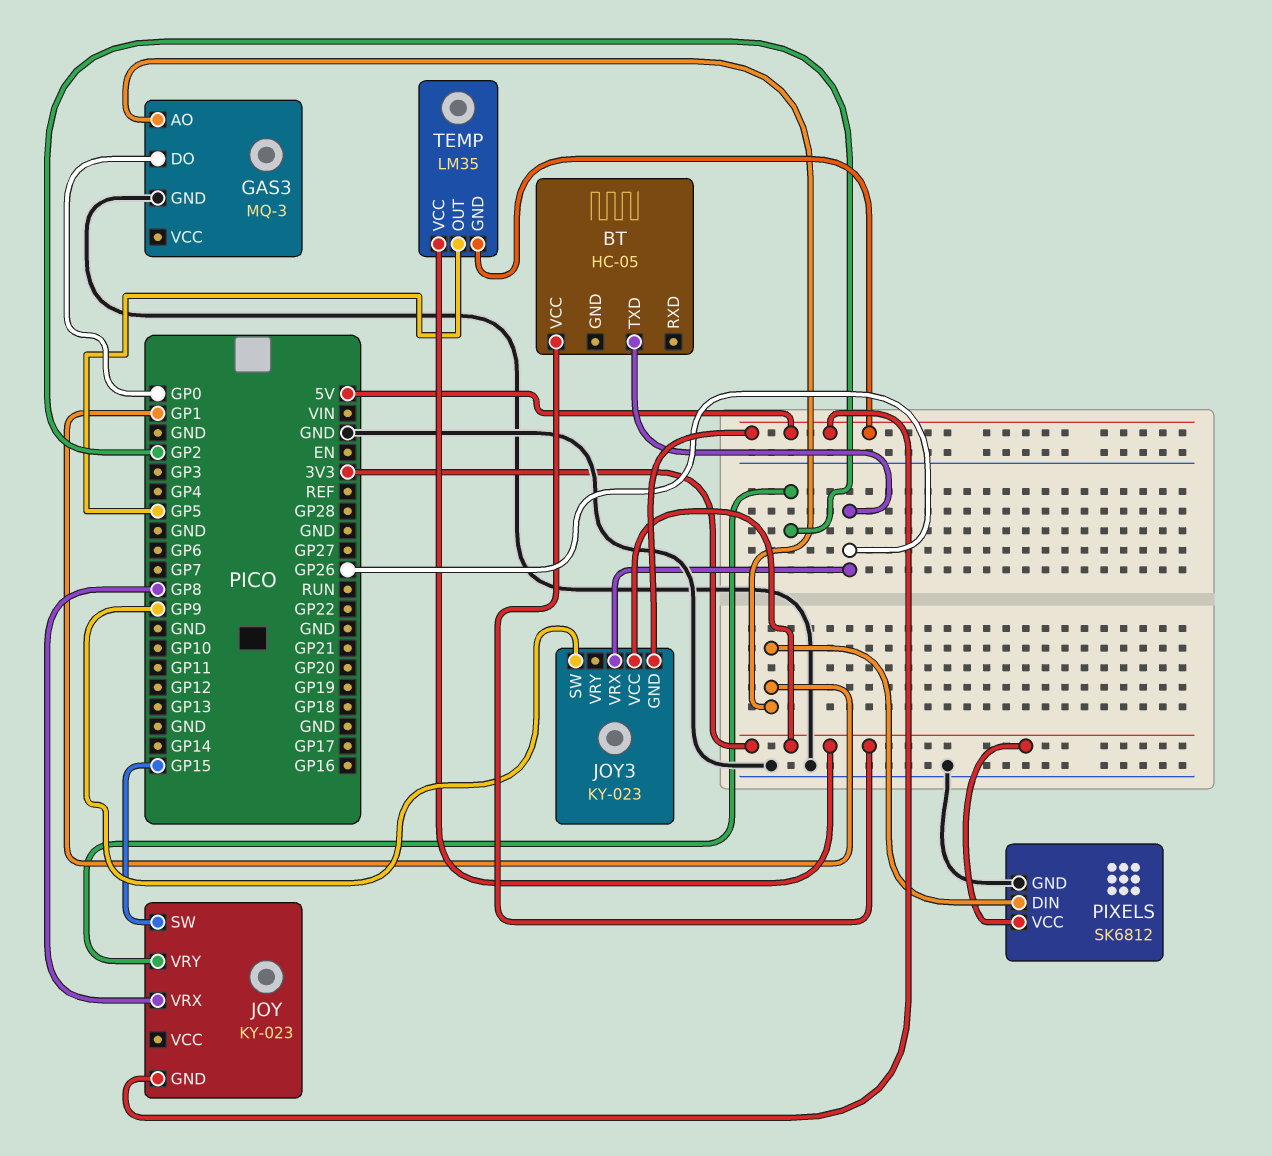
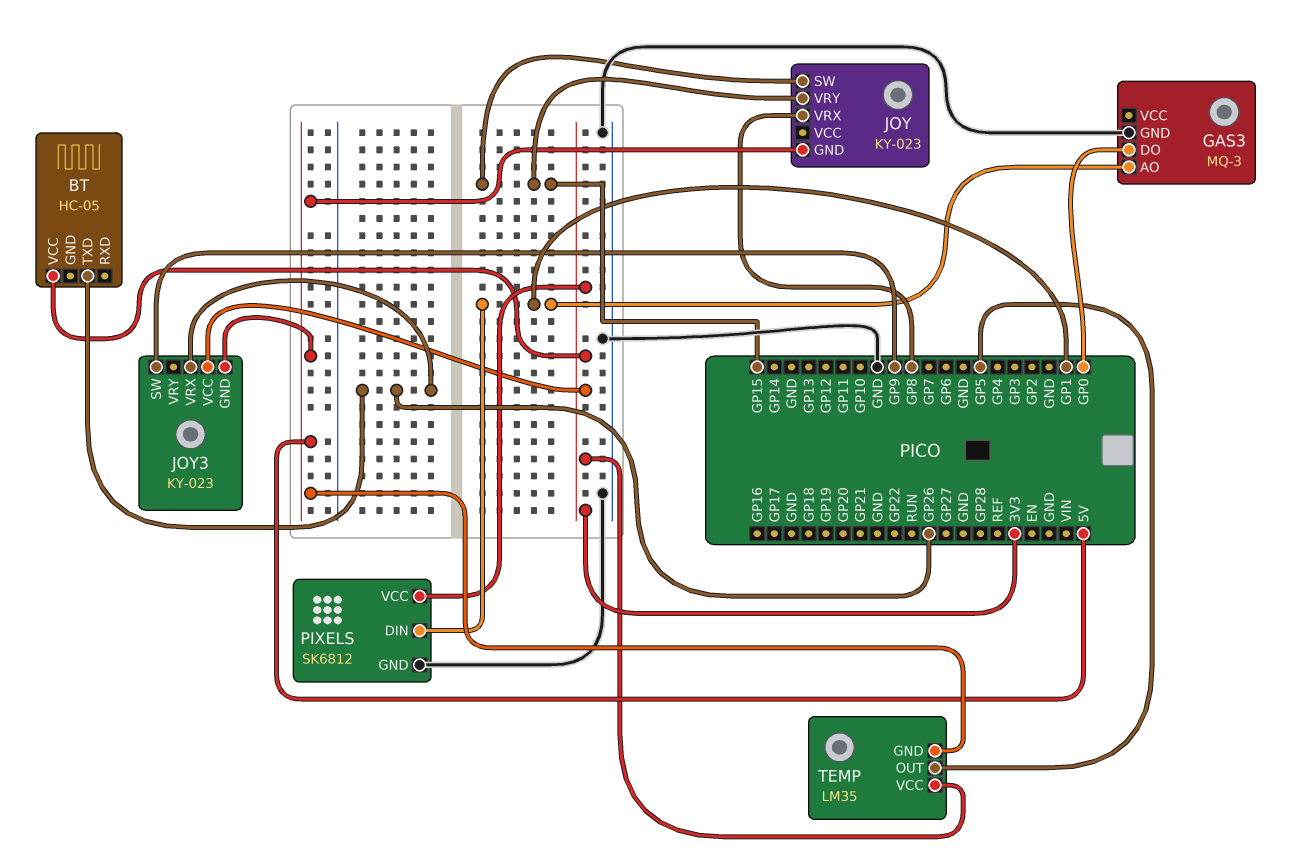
JOY pin VRY: GP2 -> GP15

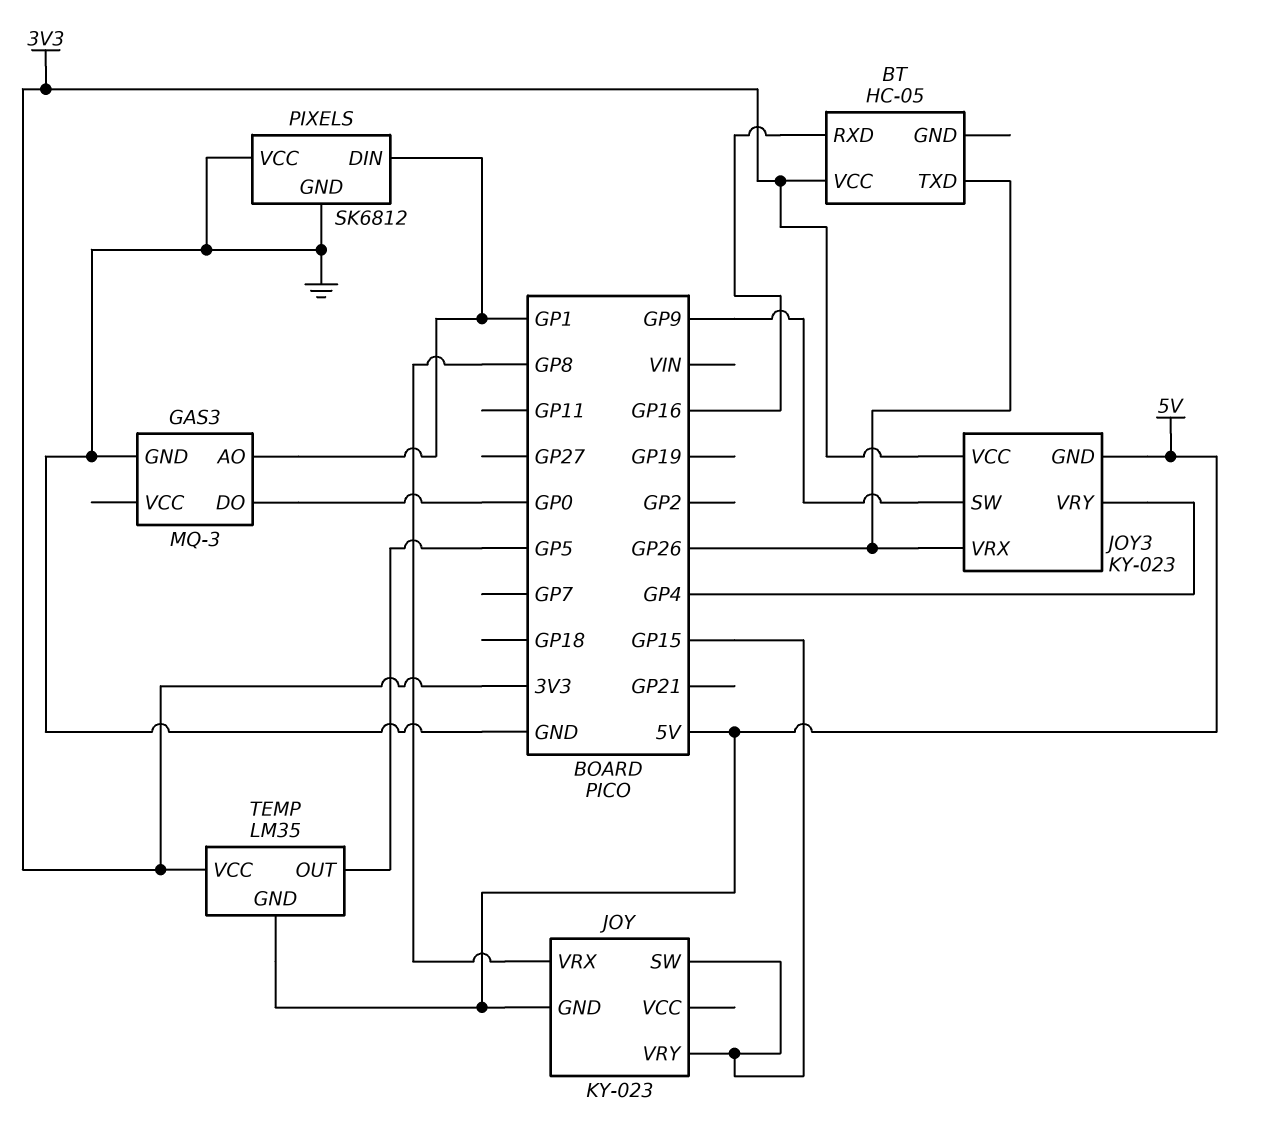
BT pin RXD: none -> GP16
JOY3 pin VRY: none -> GP4
PIXELS pin VCC: 3V3 -> GND

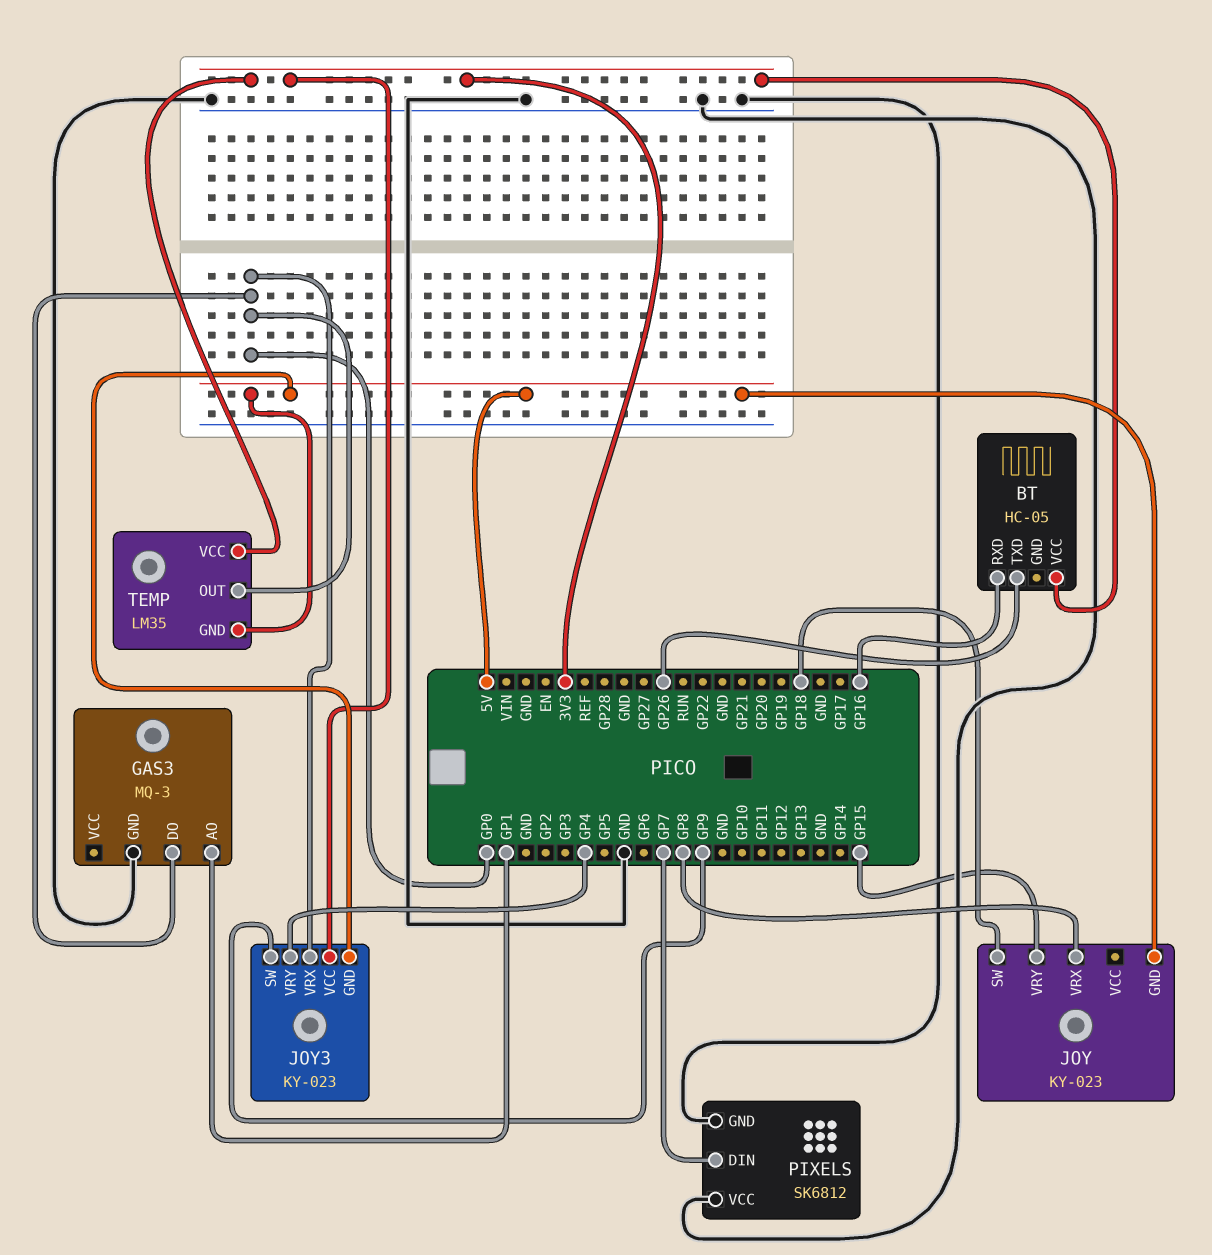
JOY pin SW: GP15 -> GP18
JOY3 pin VRX: GP26 -> GP0
PIXELS pin DIN: GP1 -> GP7
TEMP pin OUT: GP5 -> GP0

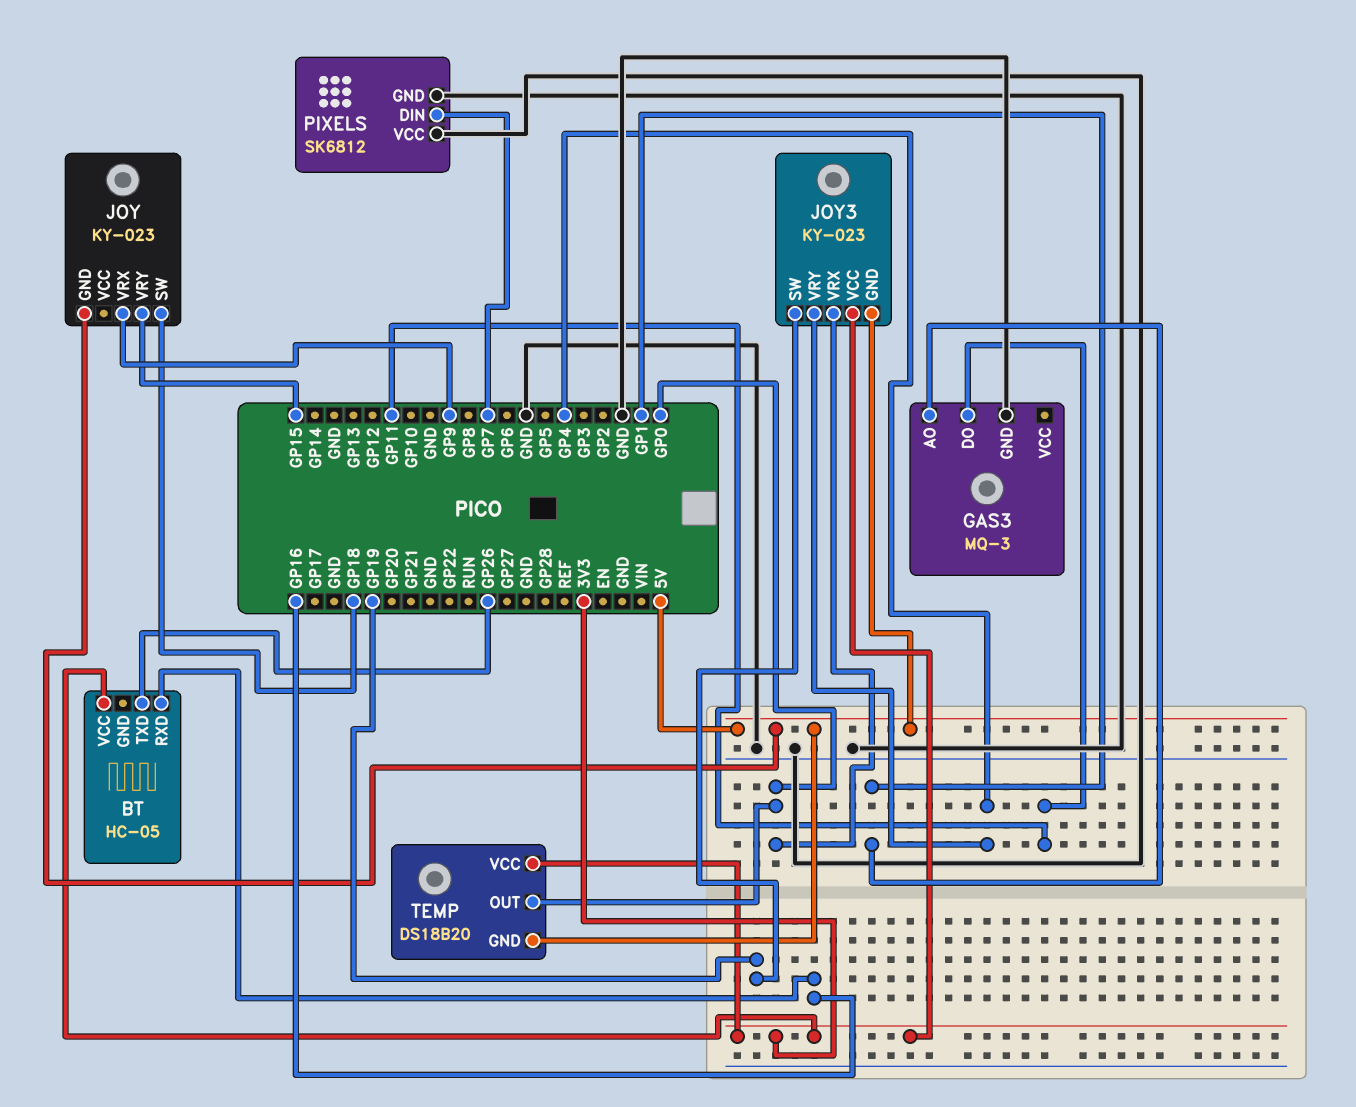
GAS3 pin DO: GP0 -> GP11
JOY pin VRX: GP8 -> GP9
JOY3 pin SW: GP9 -> GP19
TEMP: LM35 -> DS18B20

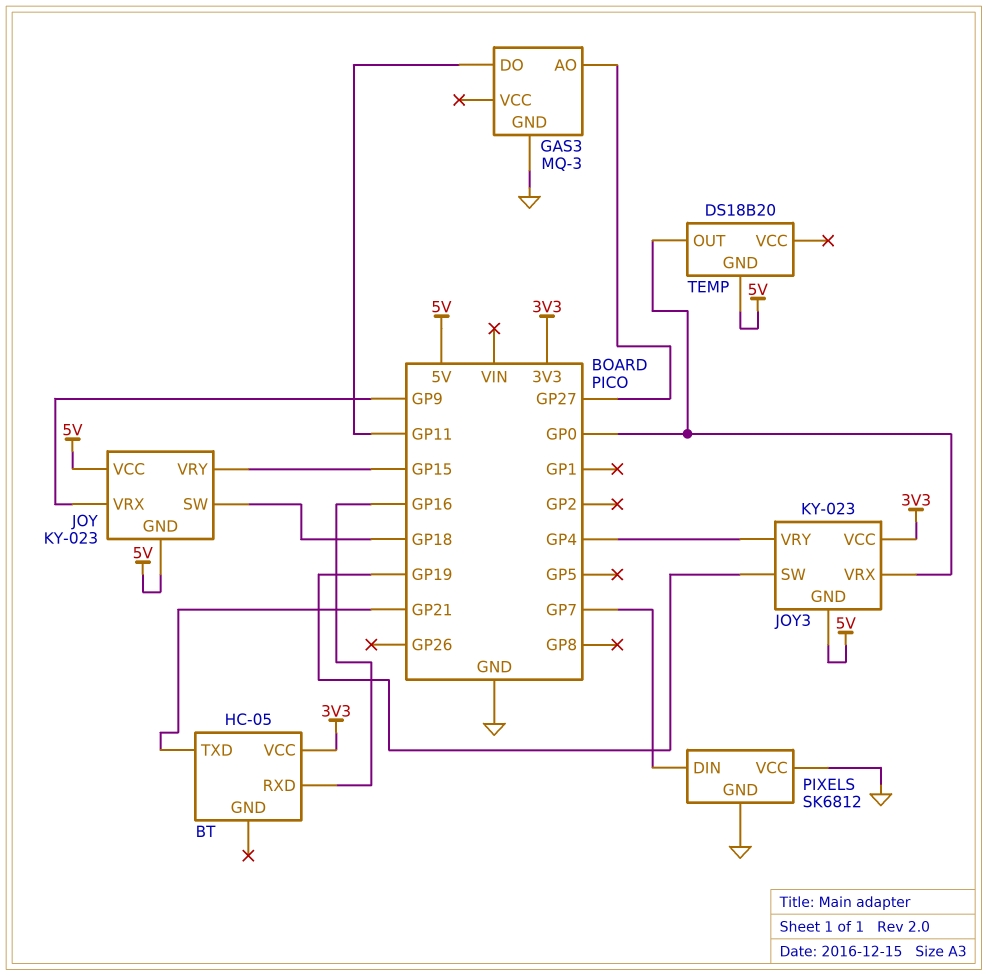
BT pin TXD: GP26 -> GP21
GAS3 pin AO: GP1 -> GP27
JOY pin VCC: none -> 5V
TEMP pin VCC: 3V3 -> none

